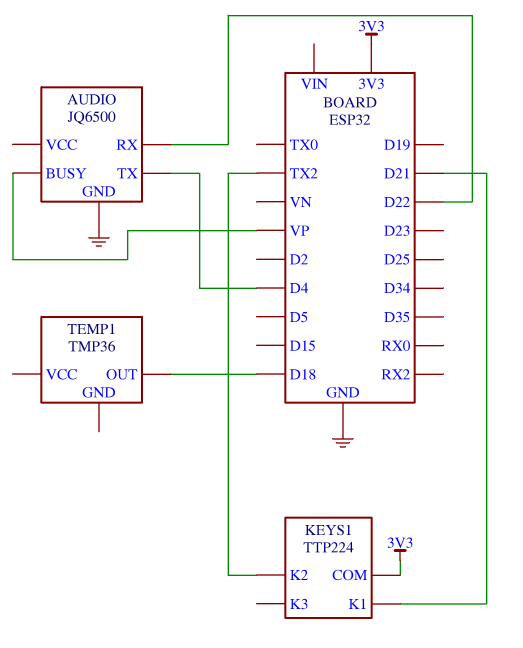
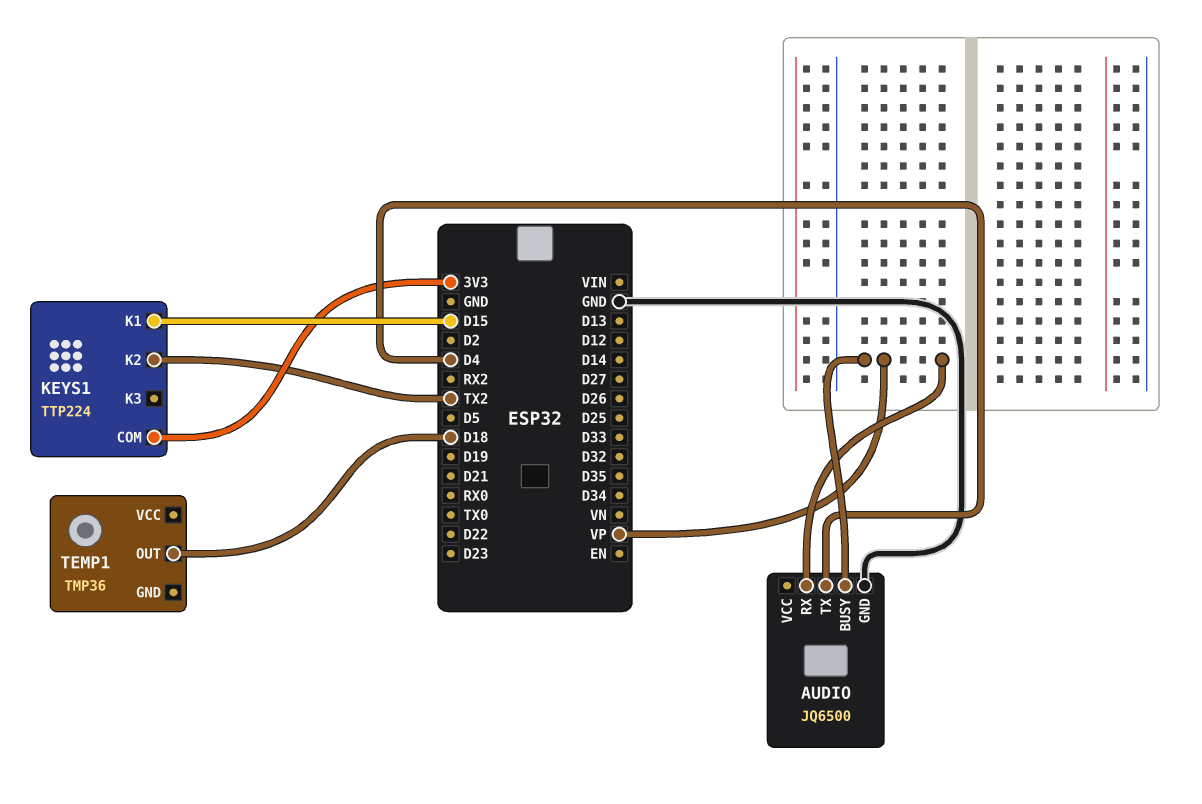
AUDIO pin RX: D22 -> VP
KEYS1 pin K1: D21 -> D15

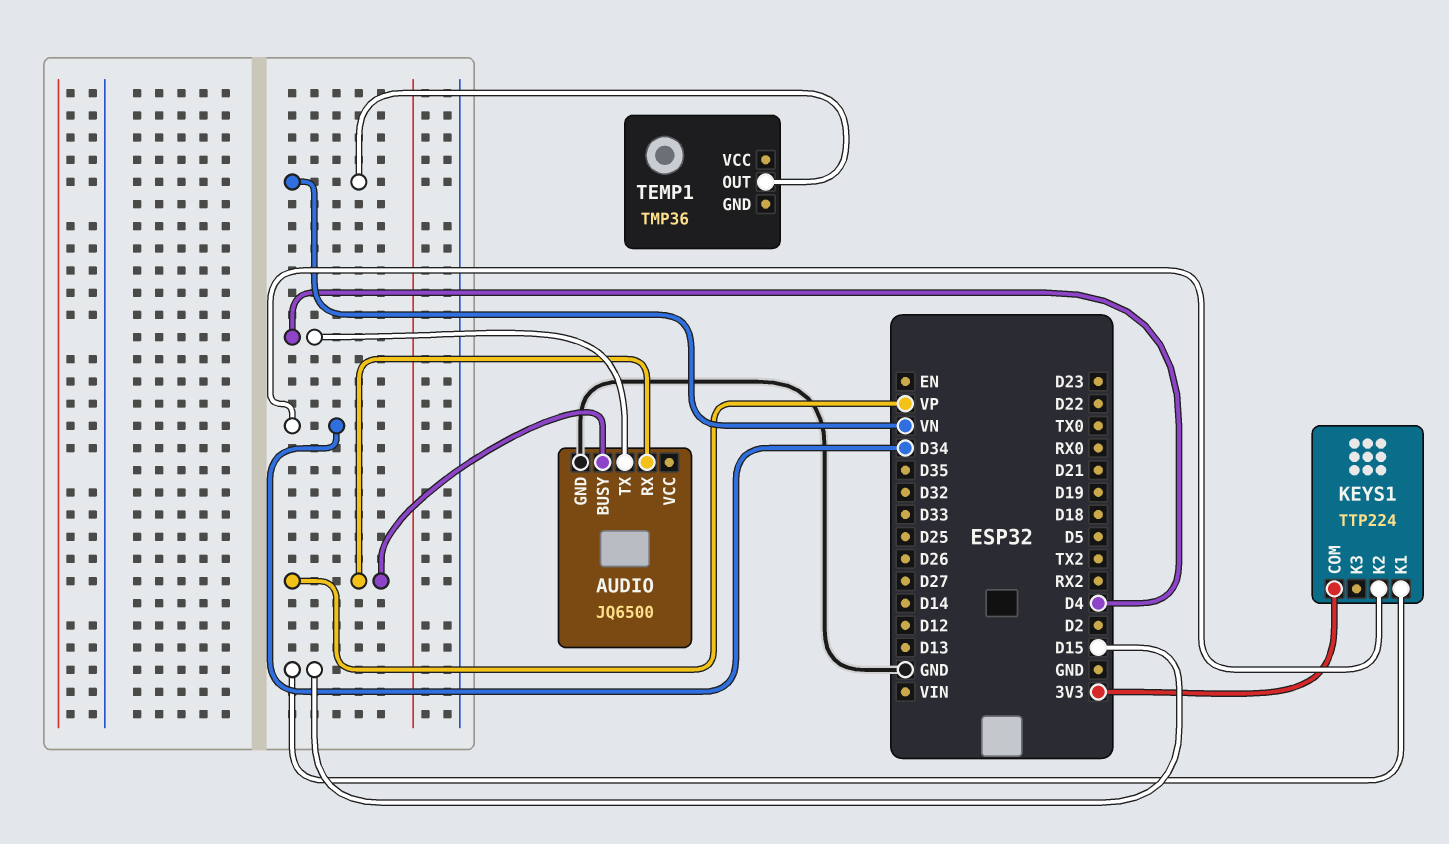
KEYS1 pin K2: TX2 -> D34
TEMP1 pin OUT: D18 -> VN

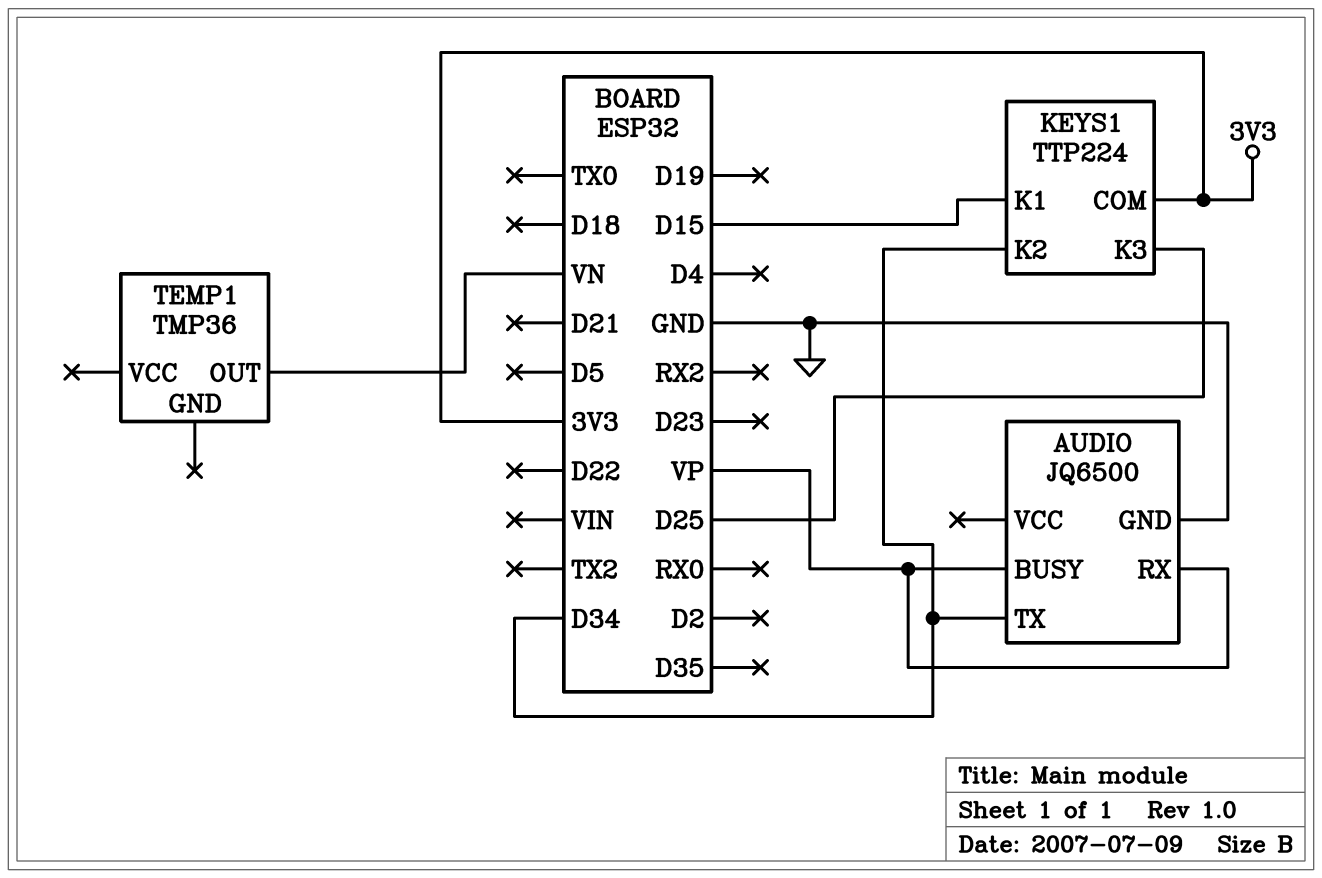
AUDIO pin TX: D4 -> D34
KEYS1 pin K3: none -> D25

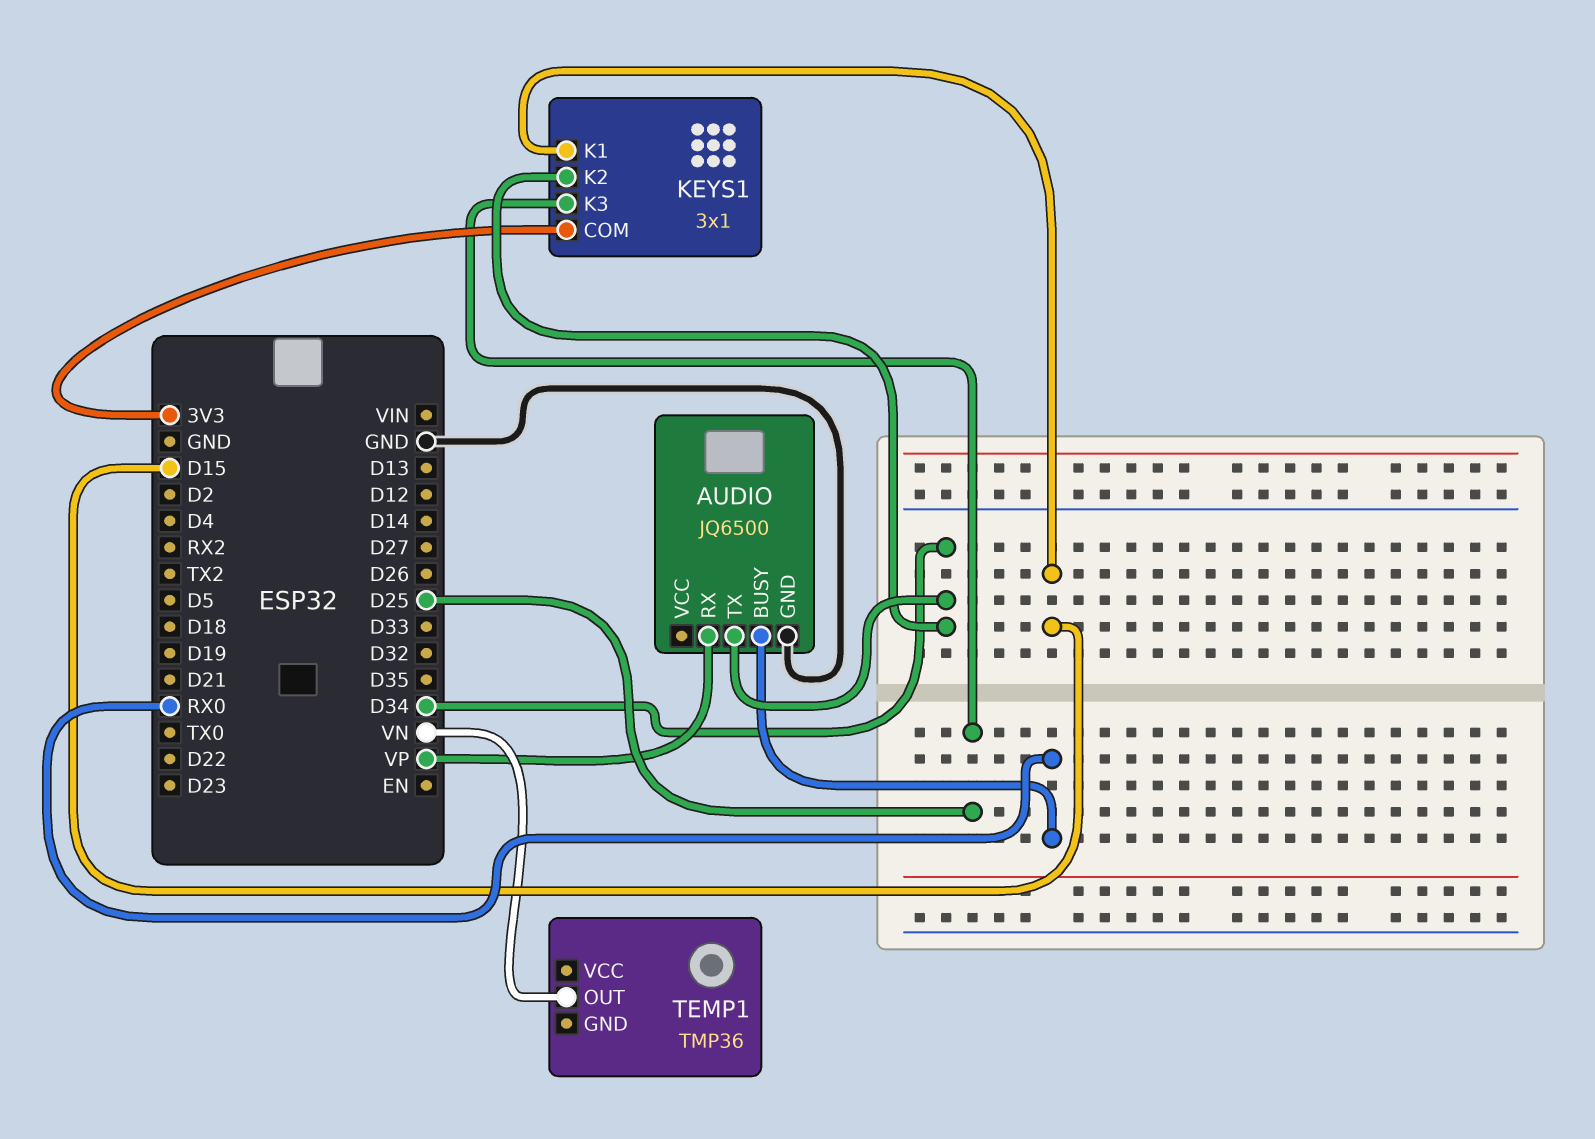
AUDIO pin BUSY: VP -> RX0
KEYS1: TTP224 -> 3x1

